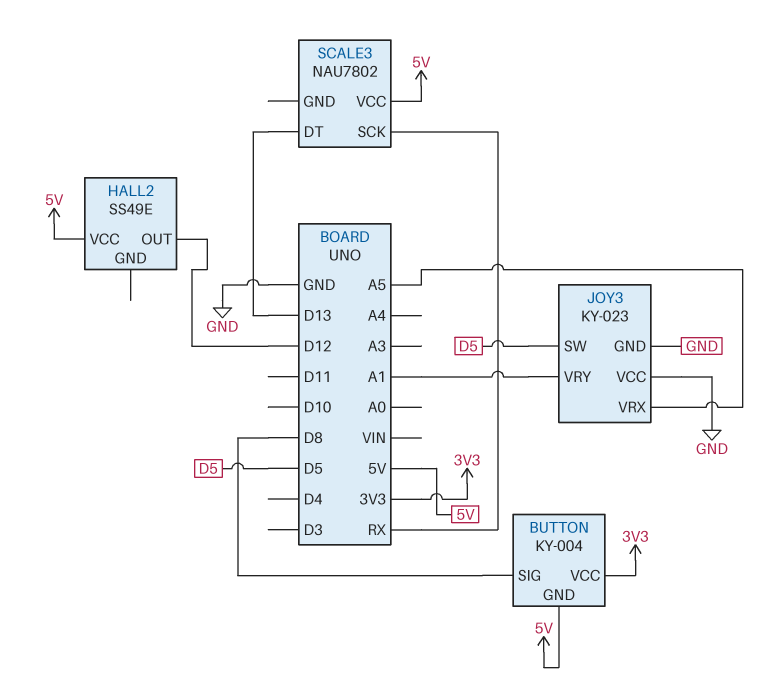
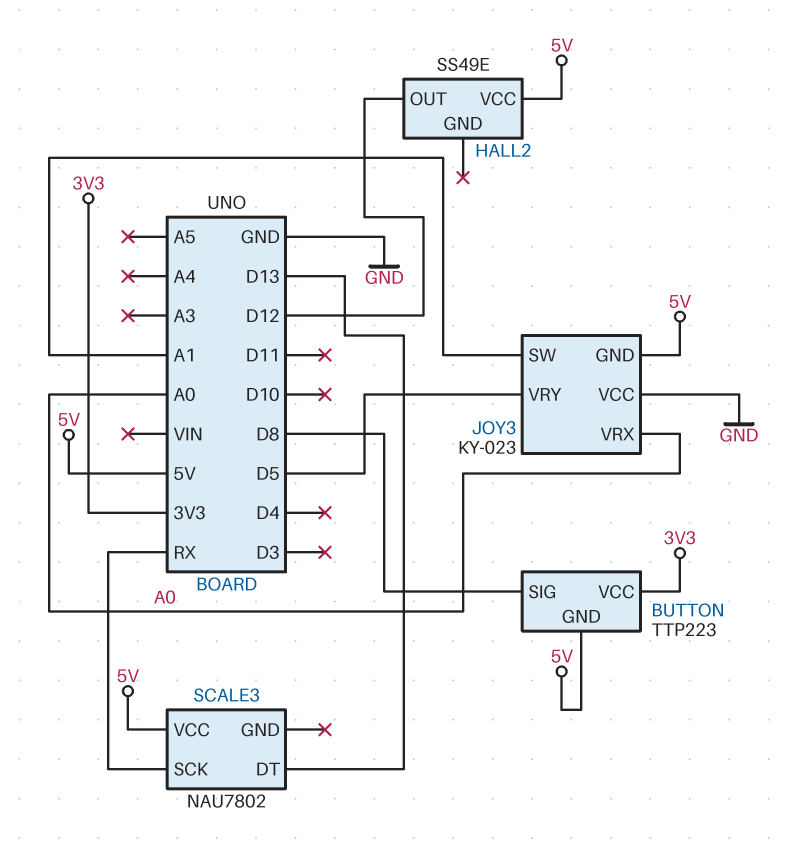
BUTTON: KY-004 -> TTP223
JOY3 pin GND: GND -> 5V
JOY3 pin SW: D5 -> A1
JOY3 pin VRX: A5 -> A0
JOY3 pin VRY: A1 -> D5

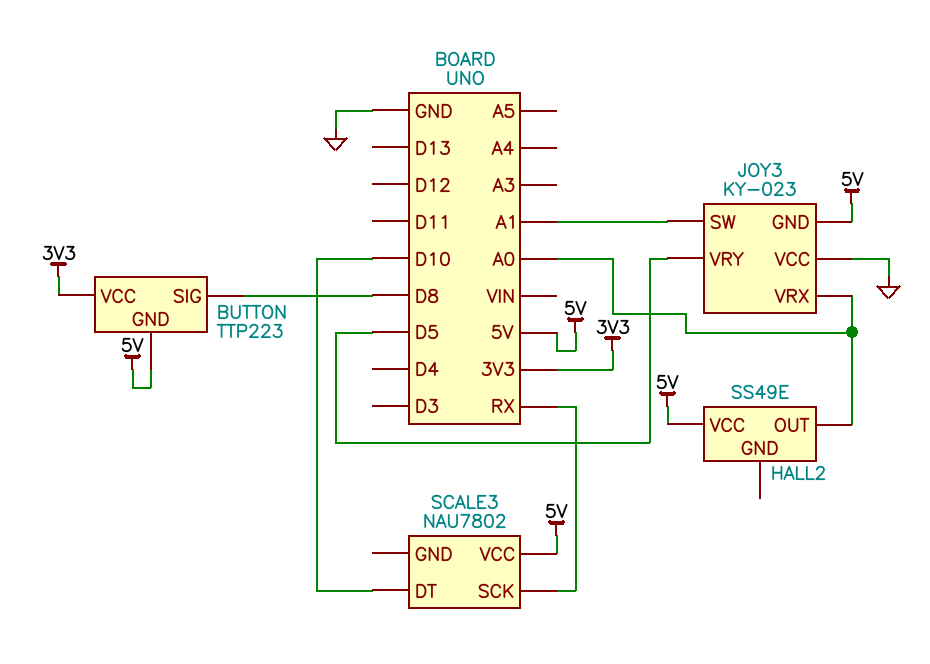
HALL2 pin OUT: D12 -> A0
SCALE3 pin DT: D13 -> D10

